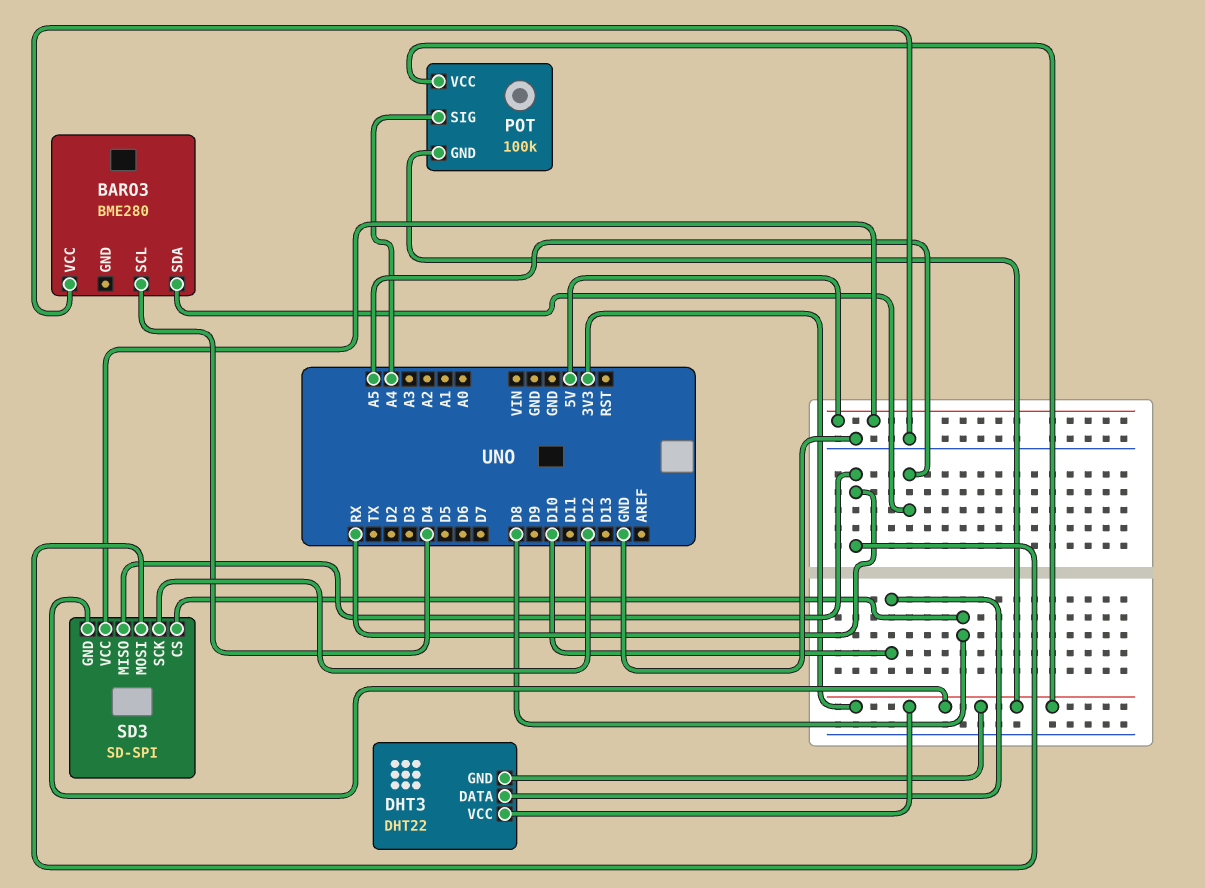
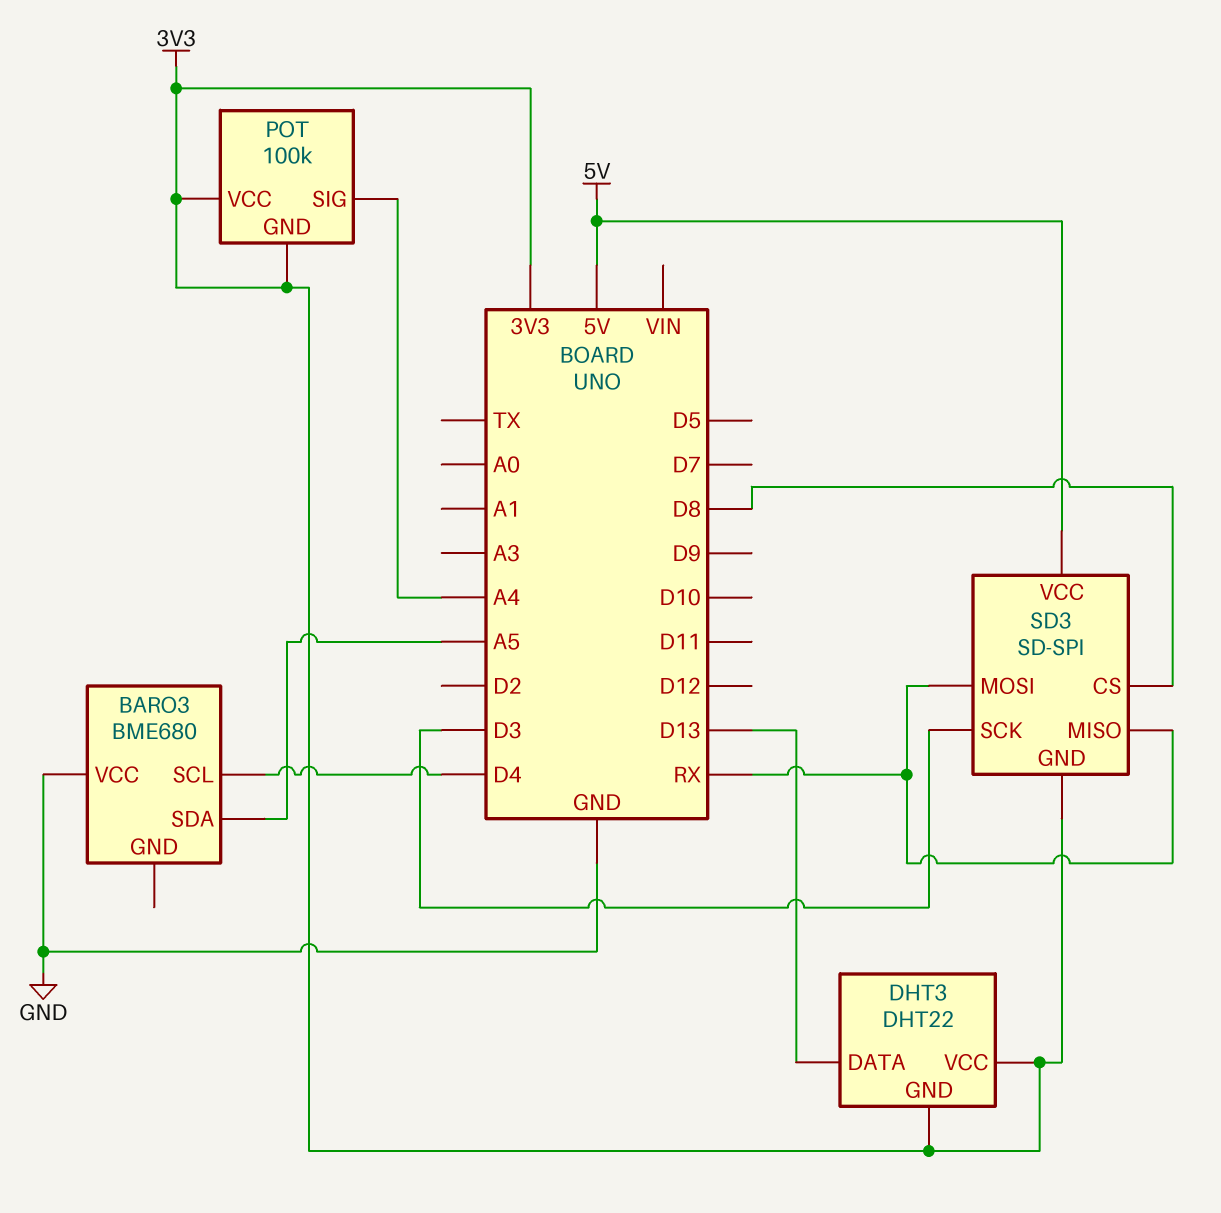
BARO3: BME280 -> BME680
DHT3 pin DATA: D10 -> D13
SD3 pin SCK: D12 -> D3

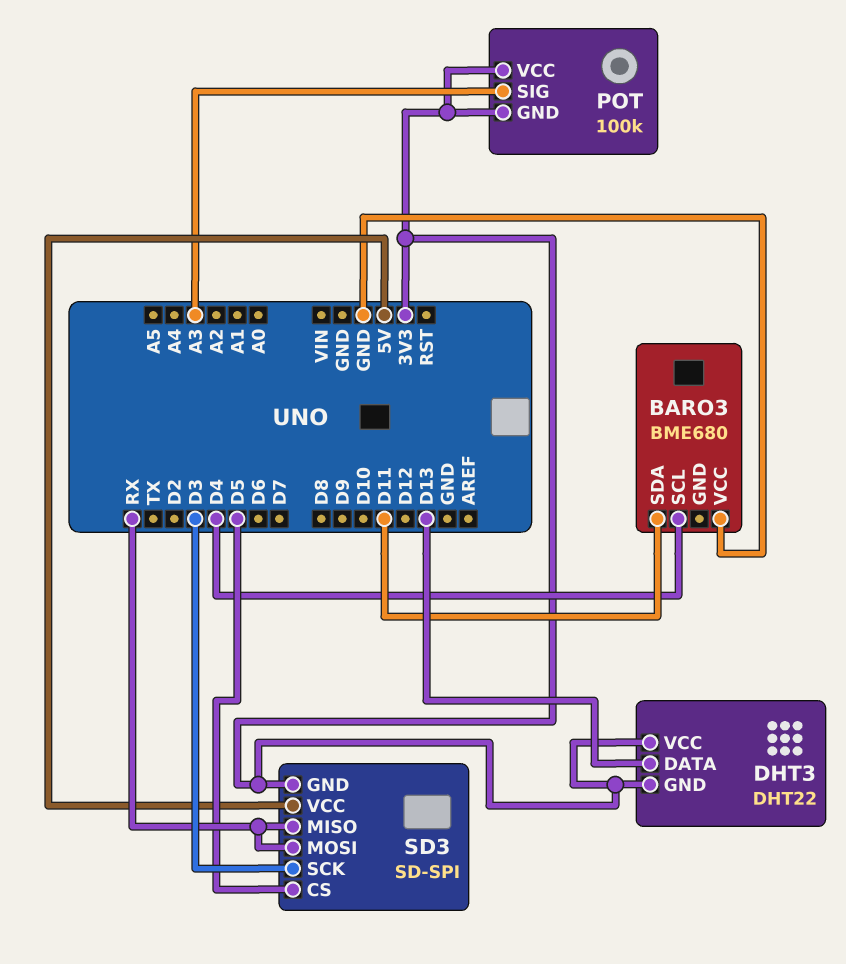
BARO3 pin SDA: A5 -> D11
POT pin SIG: A4 -> A3
SD3 pin CS: D8 -> D5

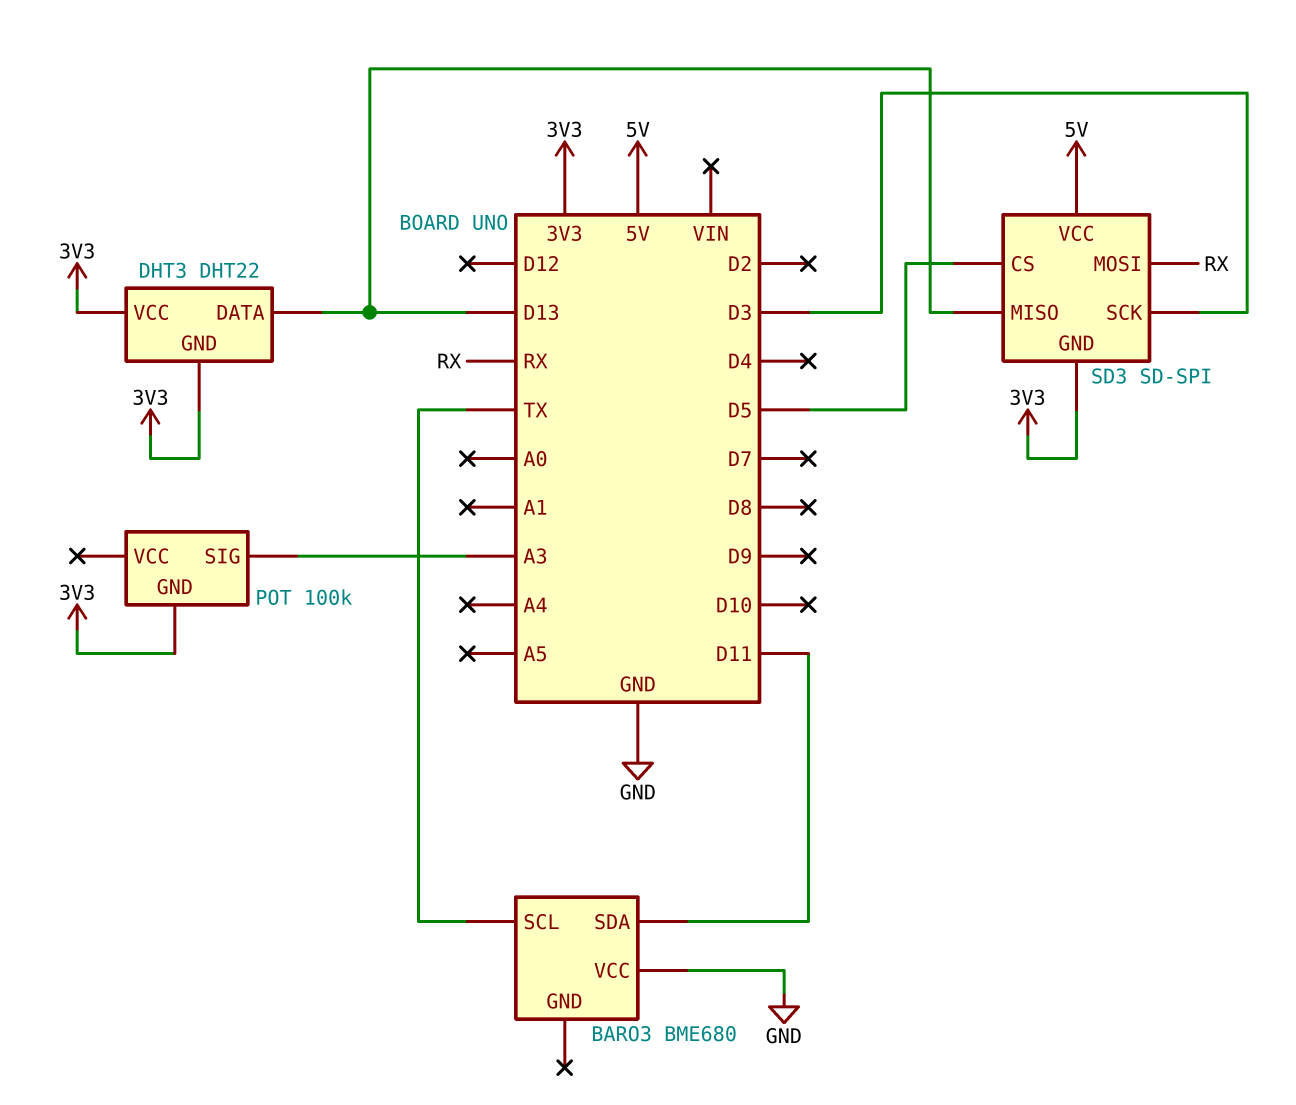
BARO3 pin SCL: D4 -> TX
POT pin VCC: 3V3 -> none
SD3 pin MISO: RX -> D13

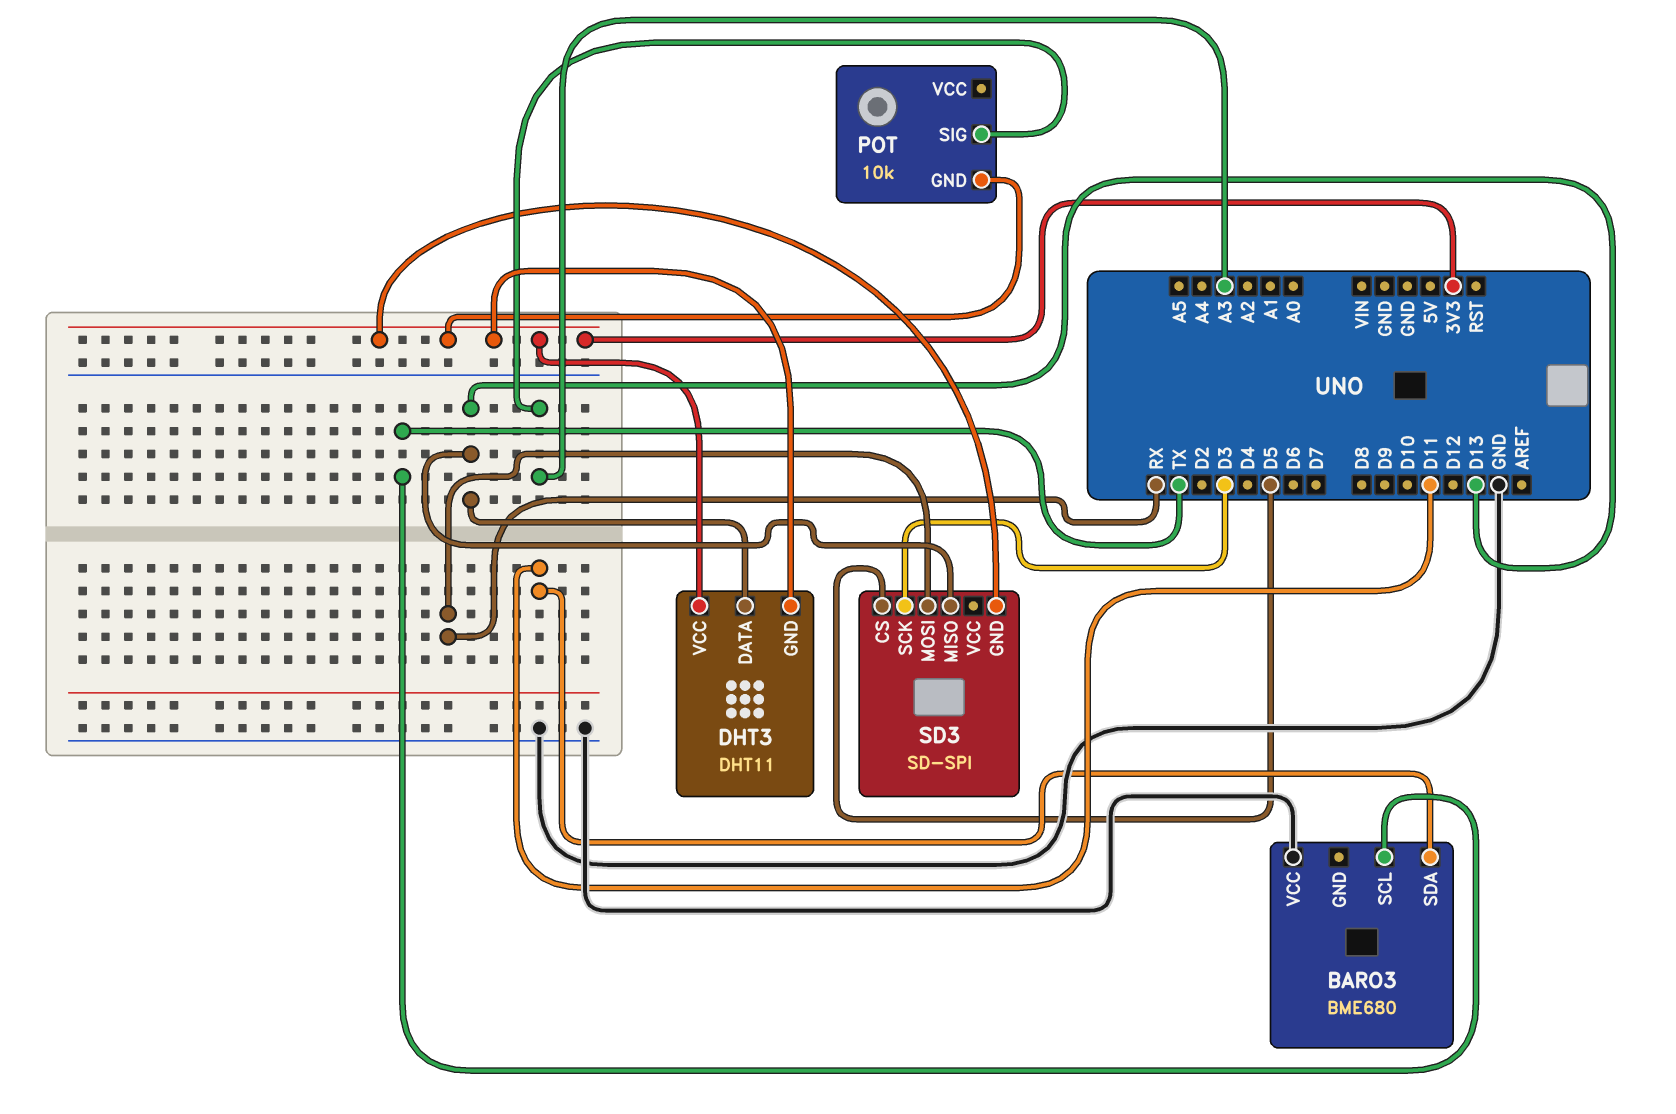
DHT3: DHT22 -> DHT11
POT: 100k -> 10k
SD3 pin VCC: 5V -> none

